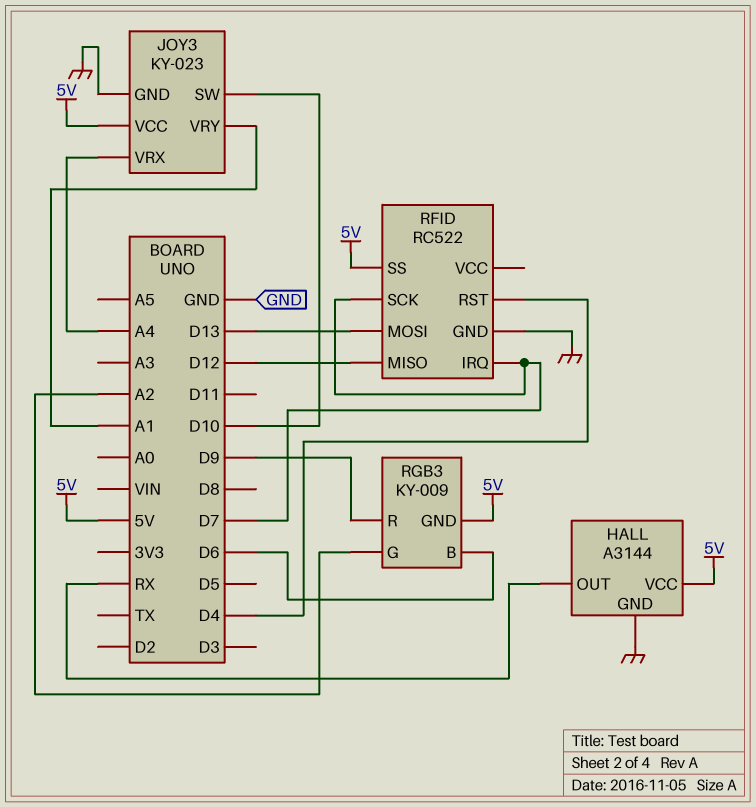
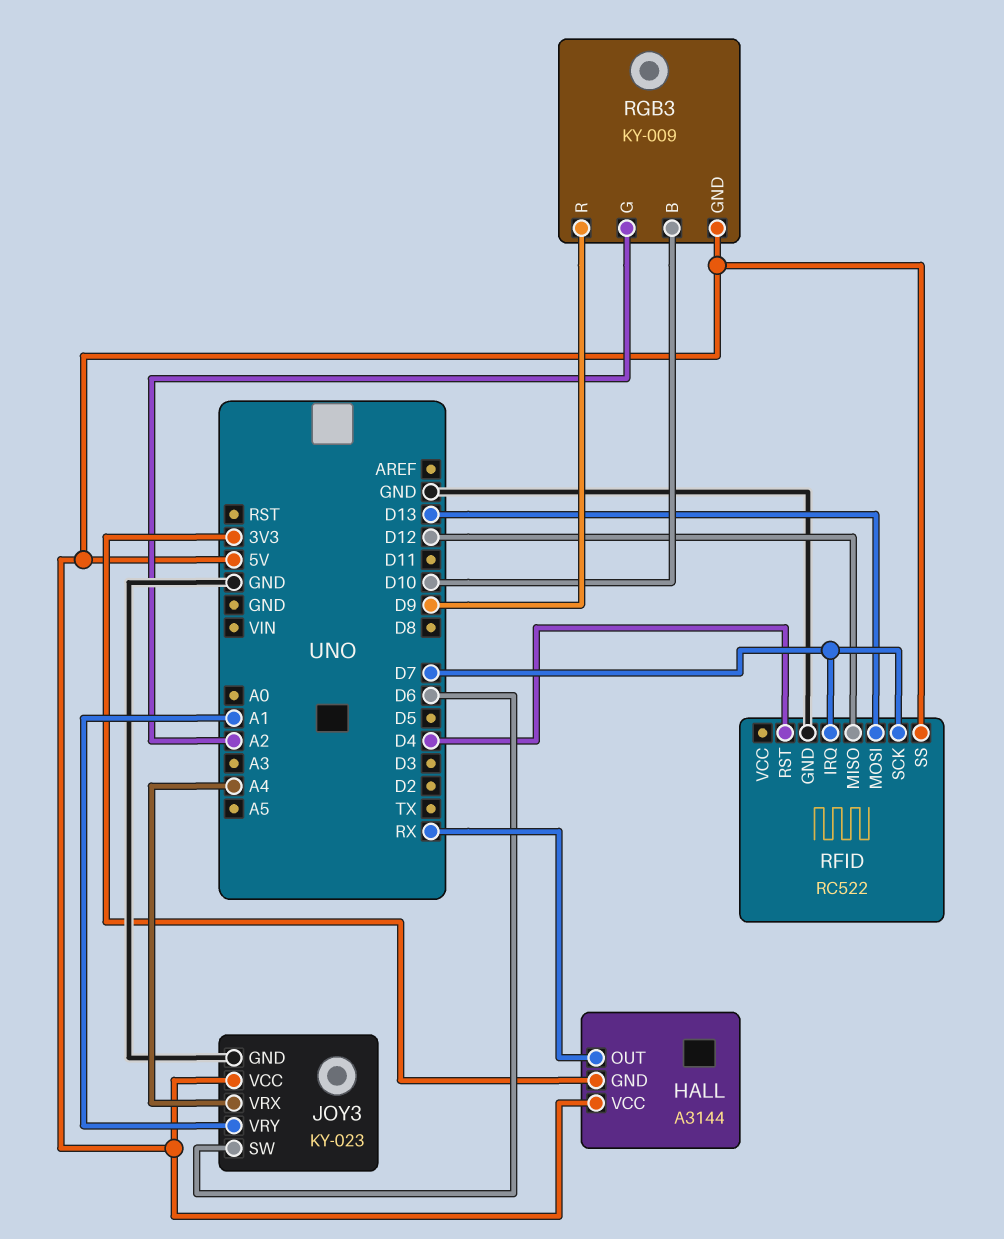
HALL pin GND: GND -> 3V3
JOY3 pin SW: D10 -> D6
RGB3 pin B: D6 -> D10

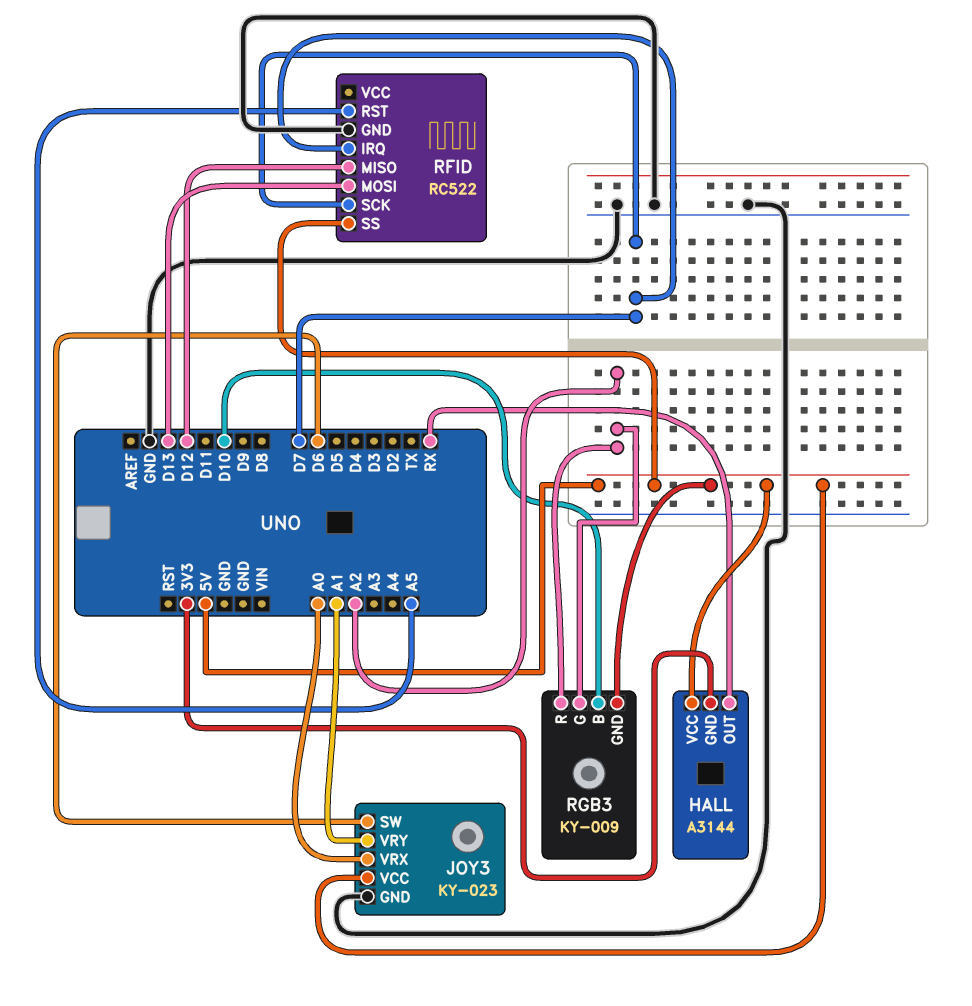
JOY3 pin VRX: A4 -> A0
RFID pin RST: D4 -> A5
RGB3 pin R: D9 -> A2

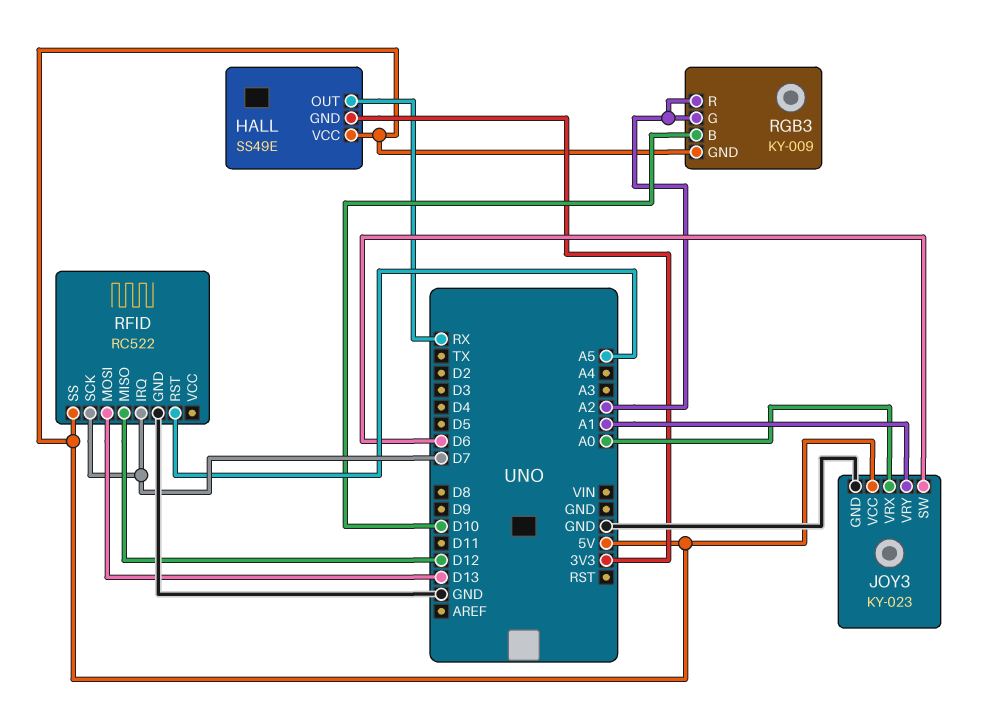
HALL: A3144 -> SS49E

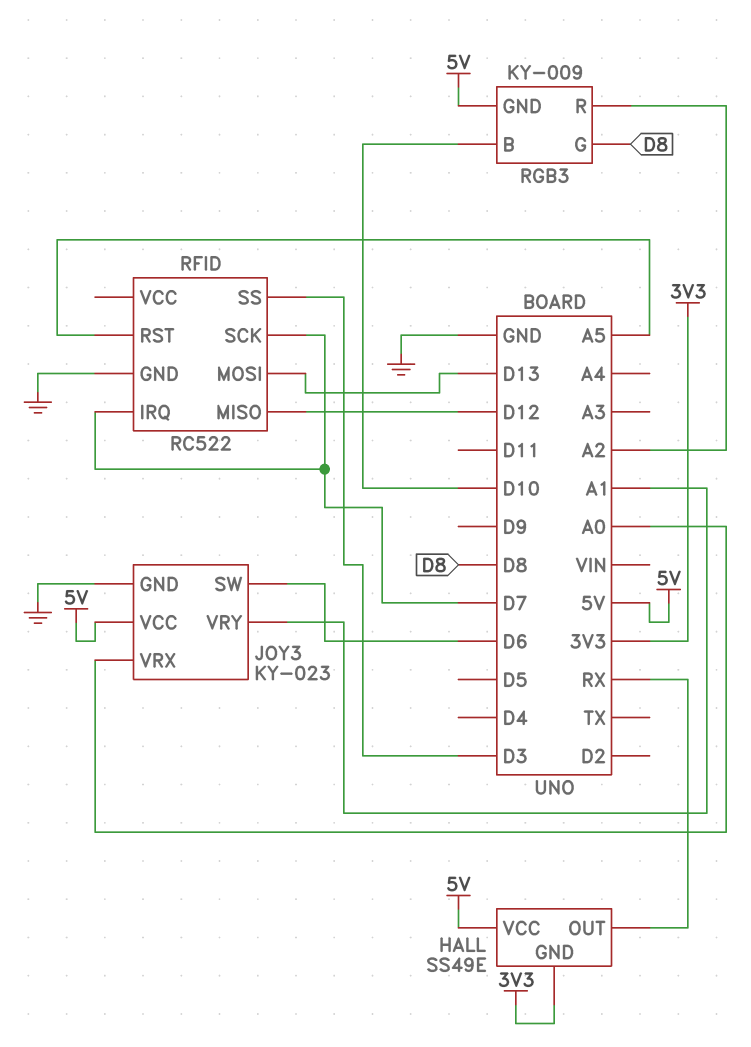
RFID pin SS: 5V -> D3
RGB3 pin G: A2 -> D8

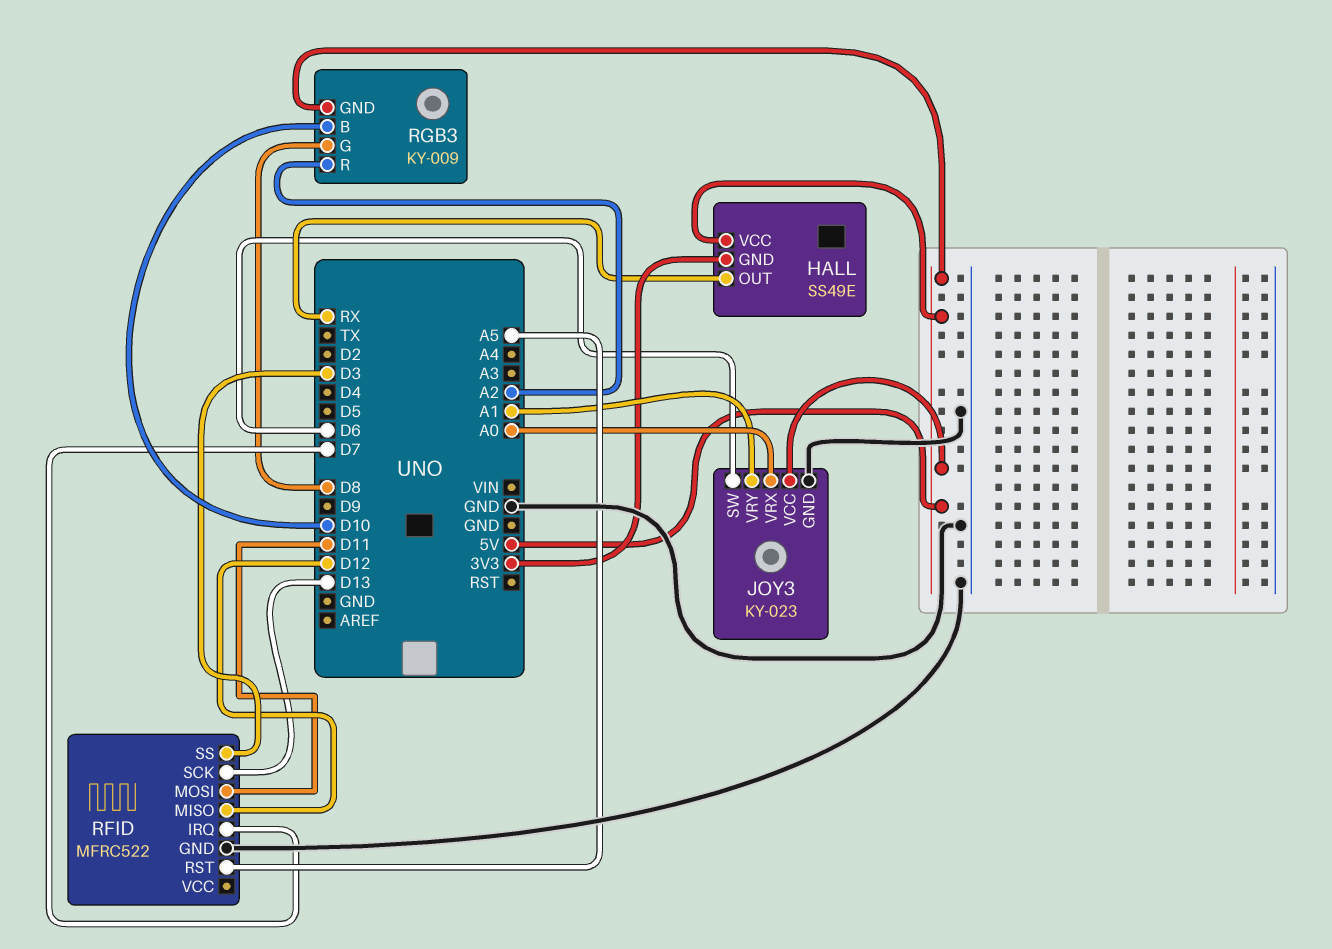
RFID: RC522 -> MFRC522
RFID pin MOSI: D13 -> D11
RFID pin SCK: D7 -> D13

